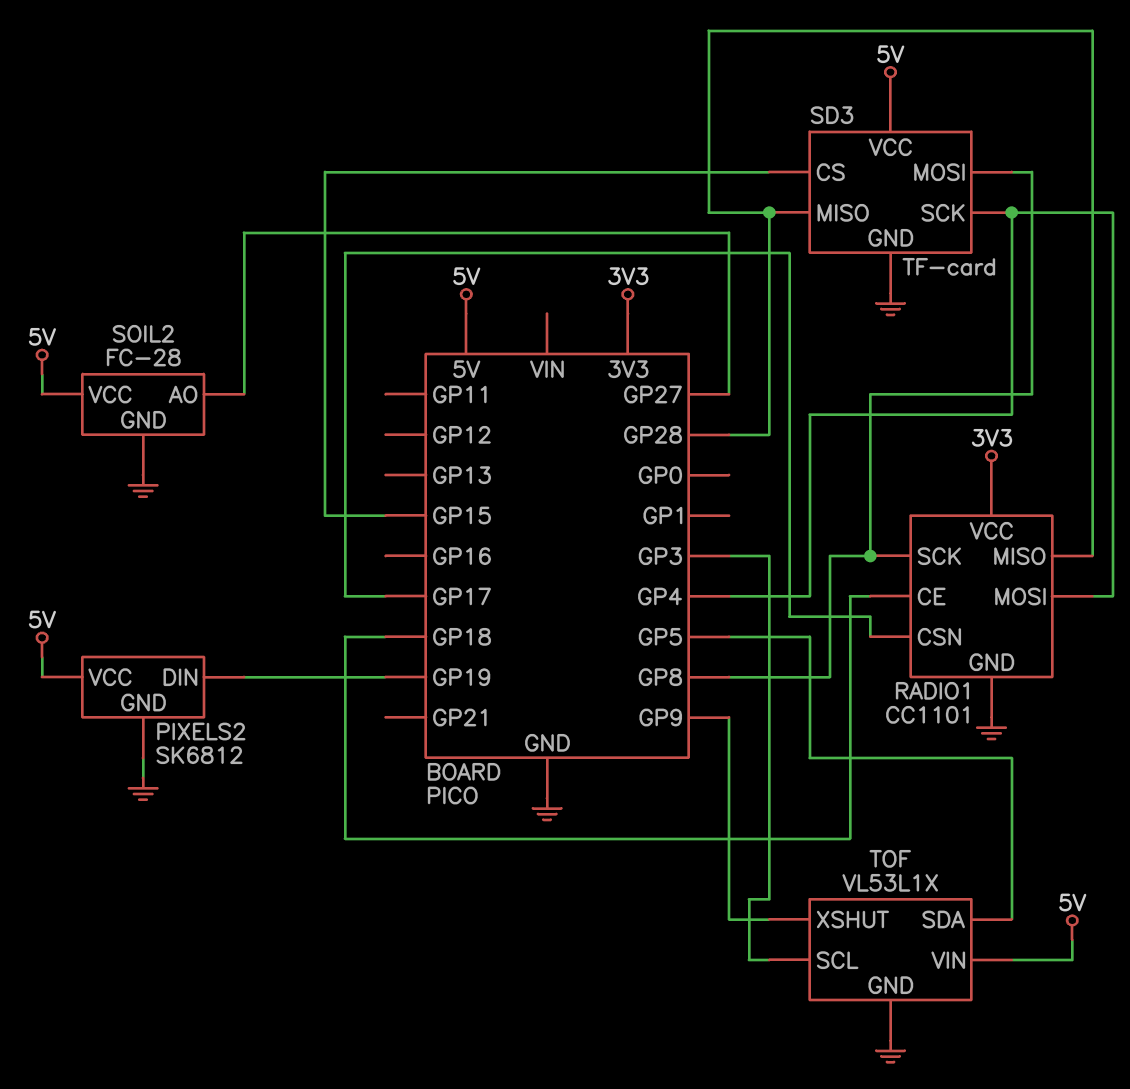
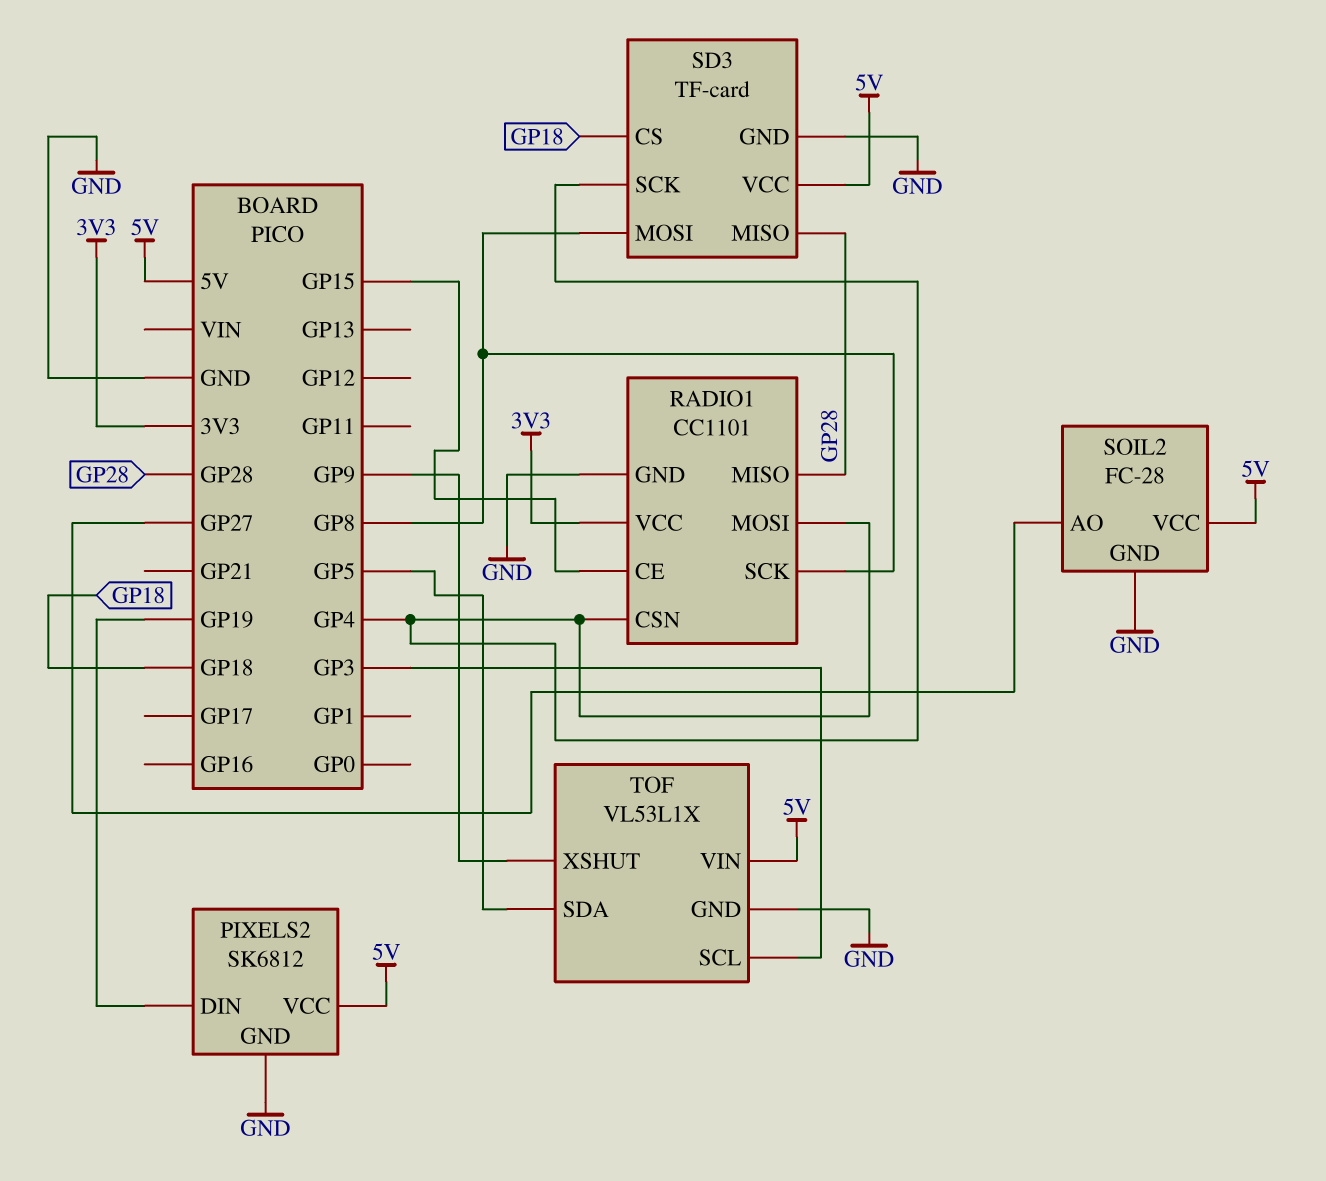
RADIO1 pin CE: GP18 -> GP15
RADIO1 pin CSN: GP17 -> GP4
SD3 pin CS: GP15 -> GP18

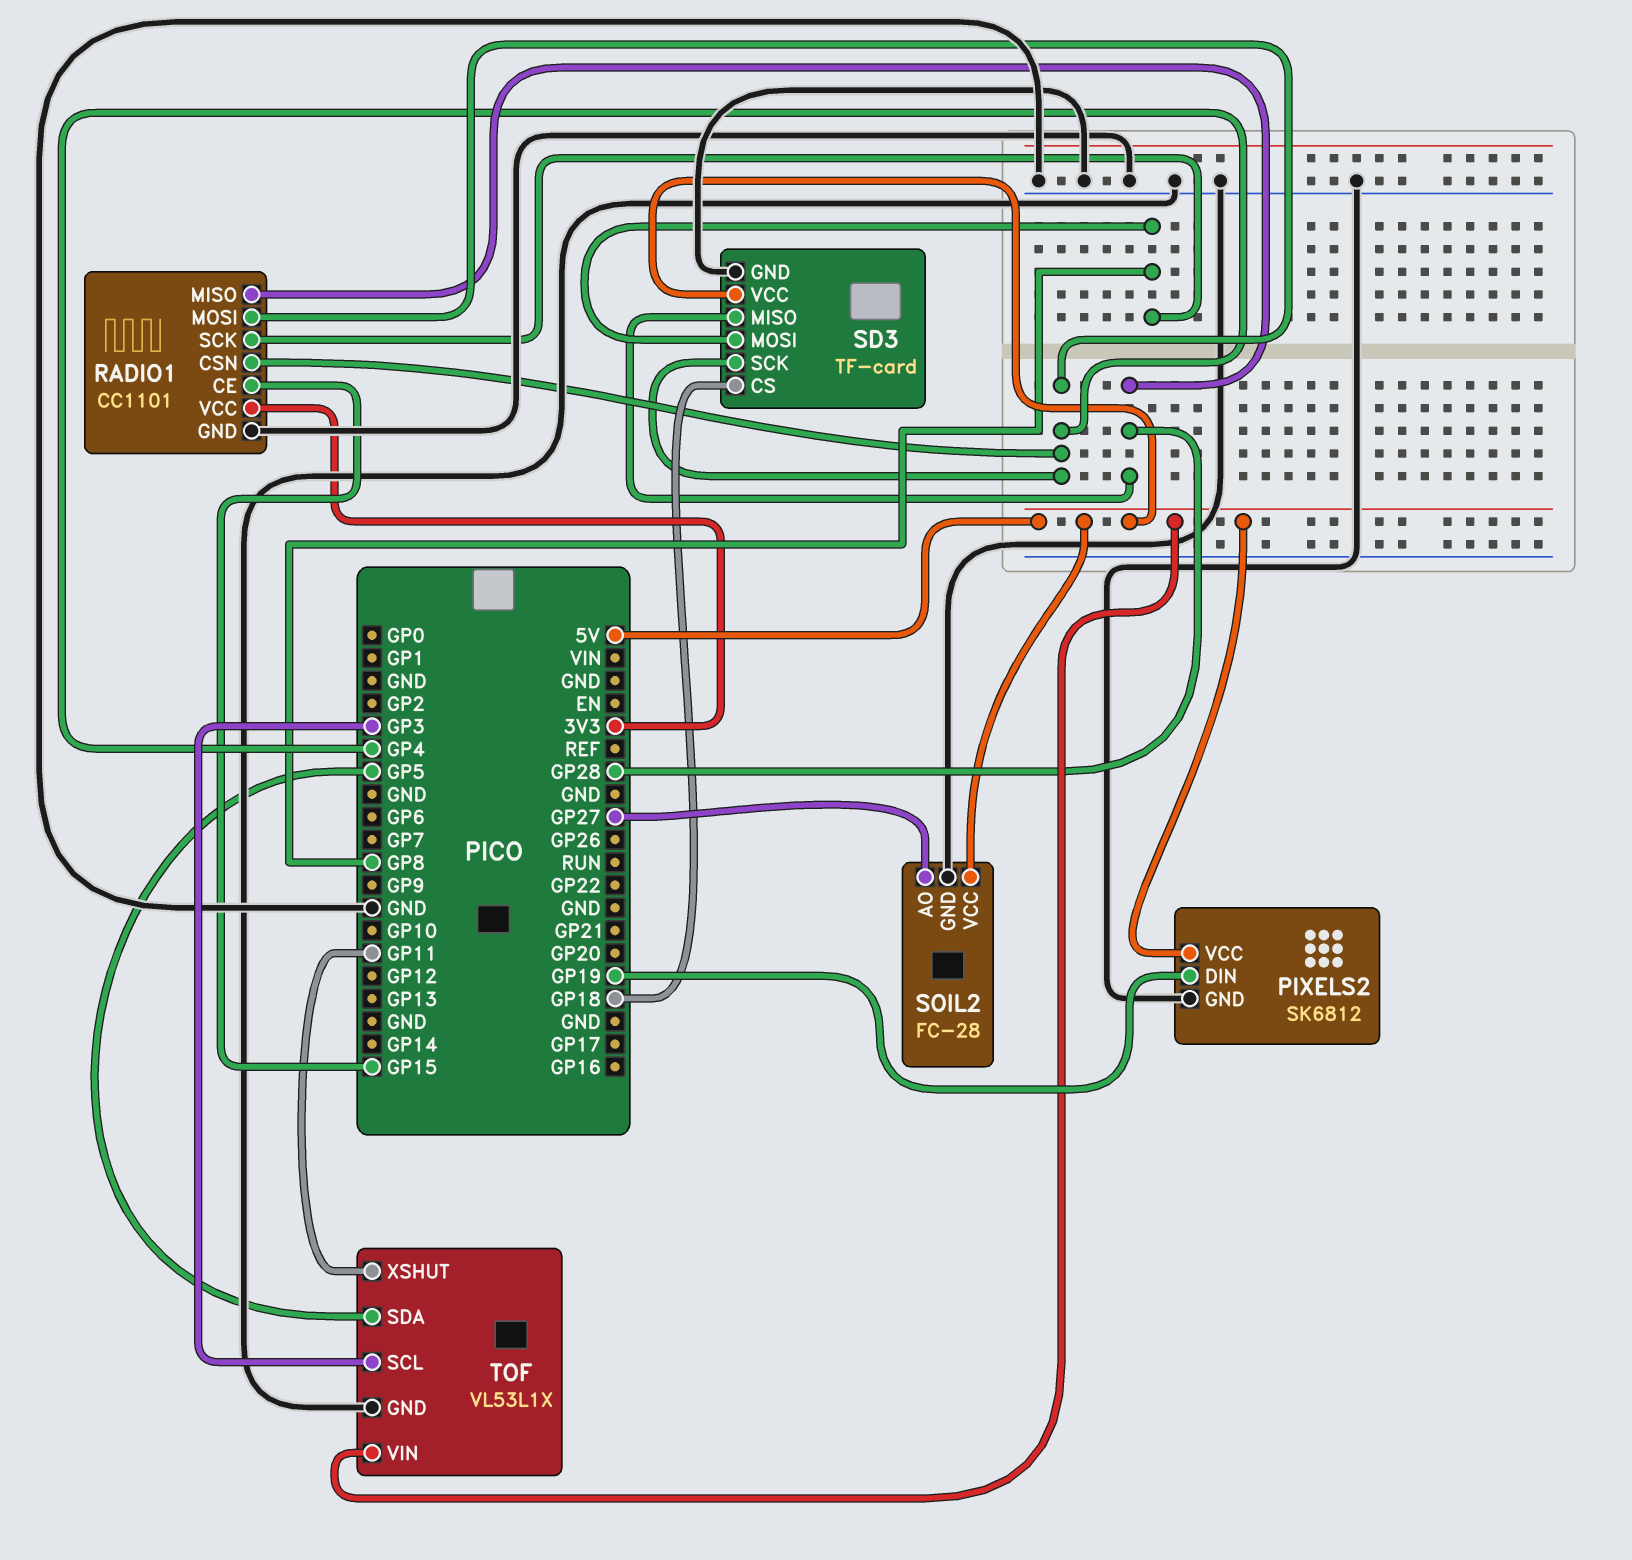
TOF pin XSHUT: GP9 -> GP11

